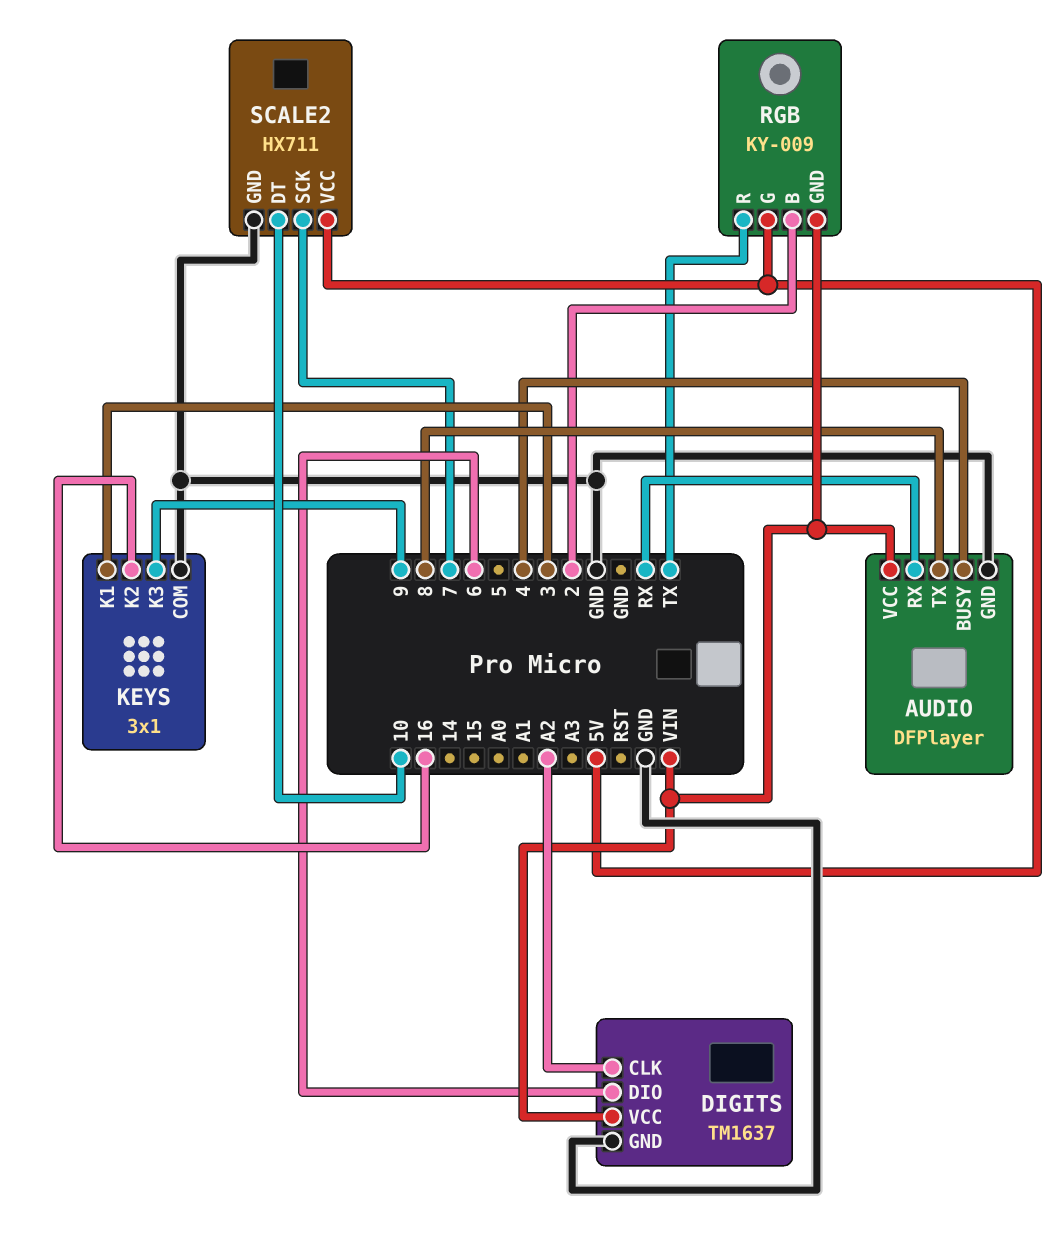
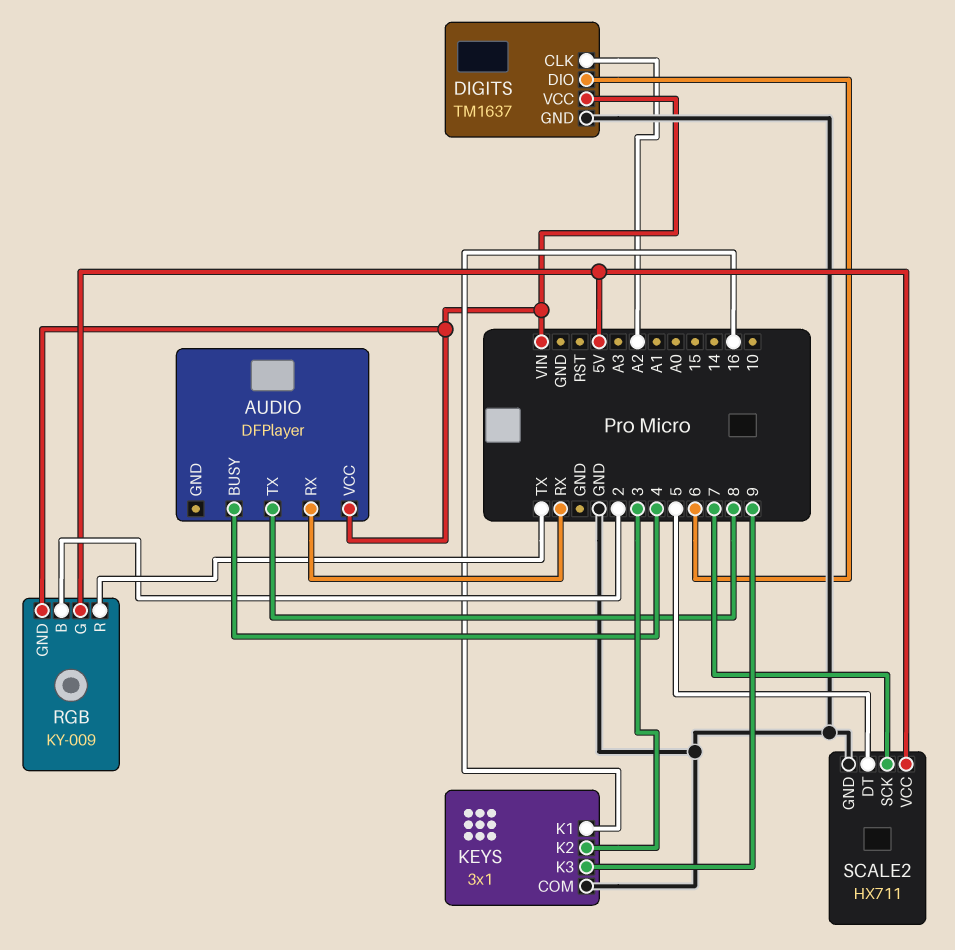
AUDIO pin GND: GND -> none
KEYS pin K1: 3 -> 16
KEYS pin K2: 16 -> 3
SCALE2 pin DT: 10 -> 5

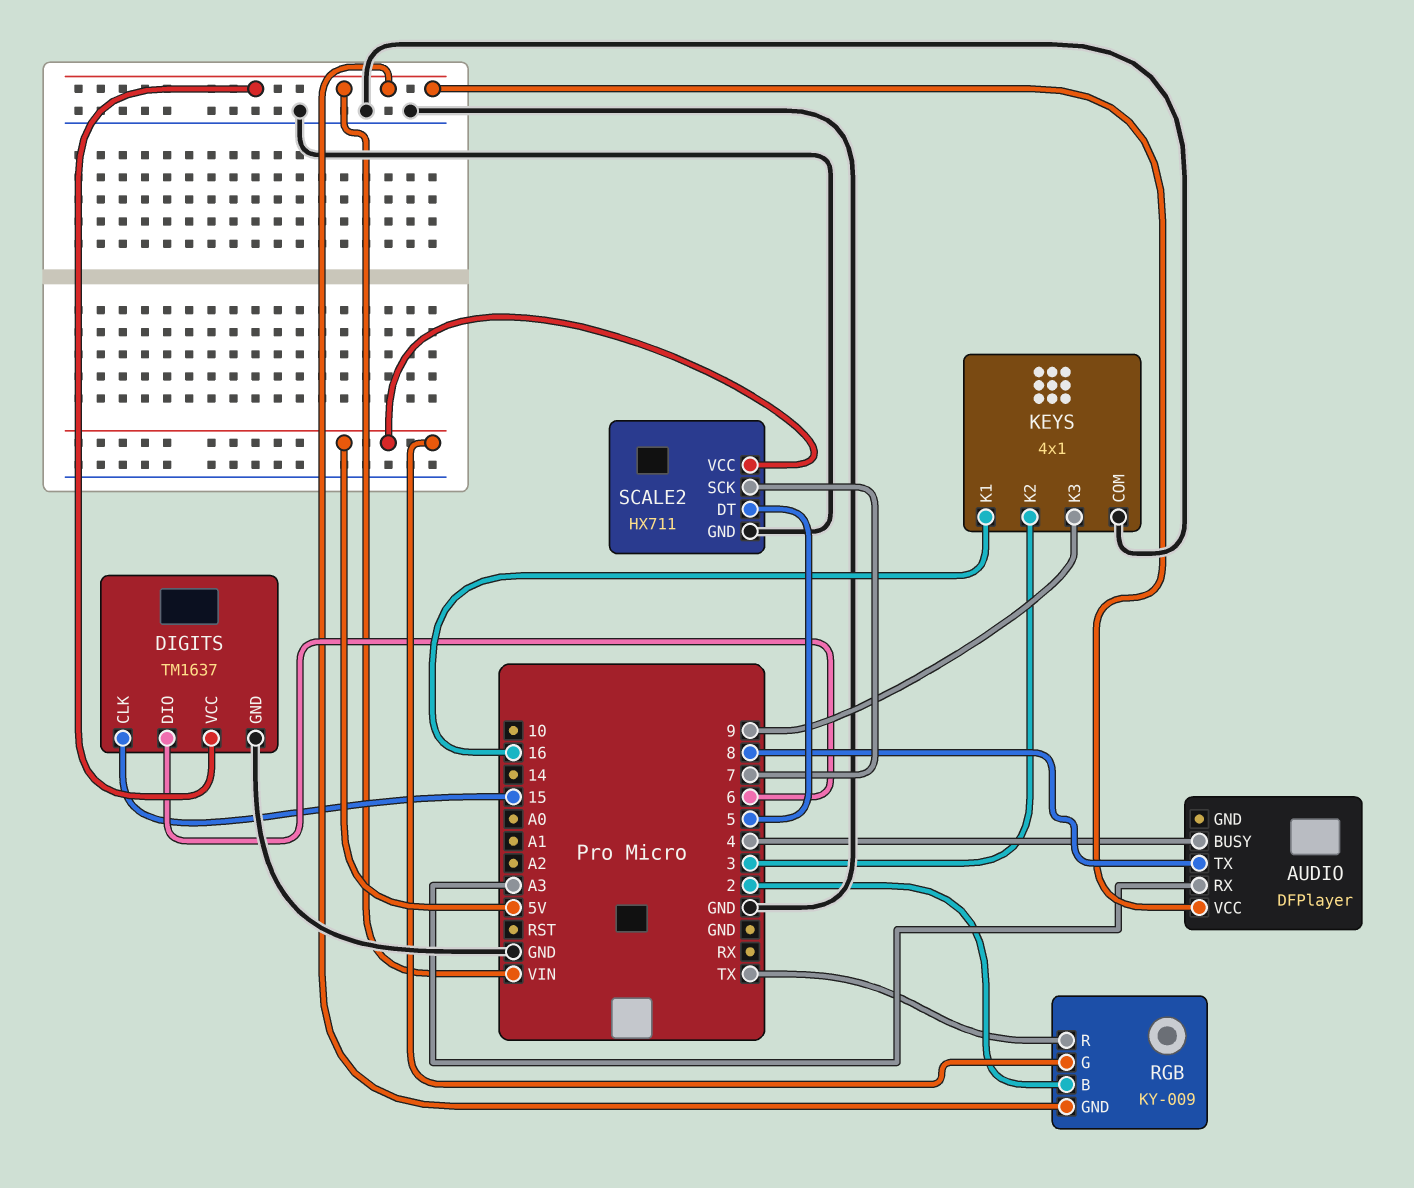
AUDIO pin RX: RX -> A3
DIGITS pin CLK: A2 -> 15
KEYS: 3x1 -> 4x1

